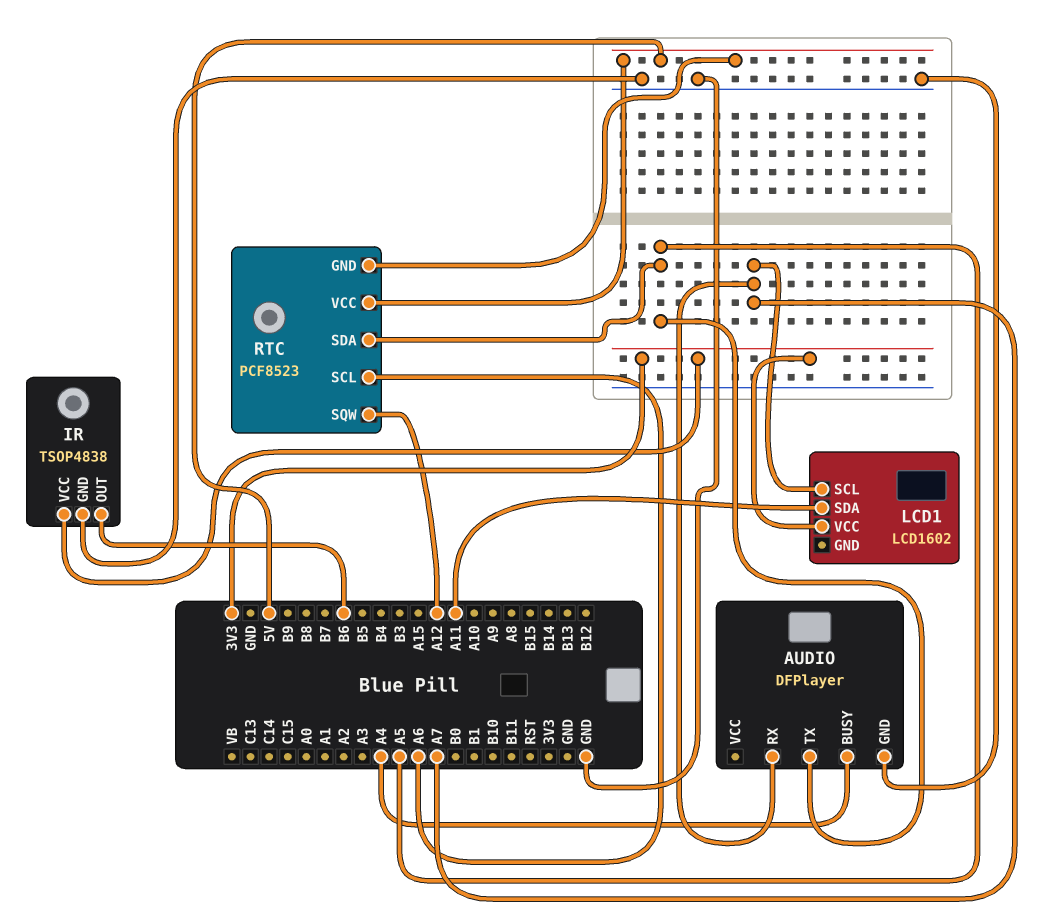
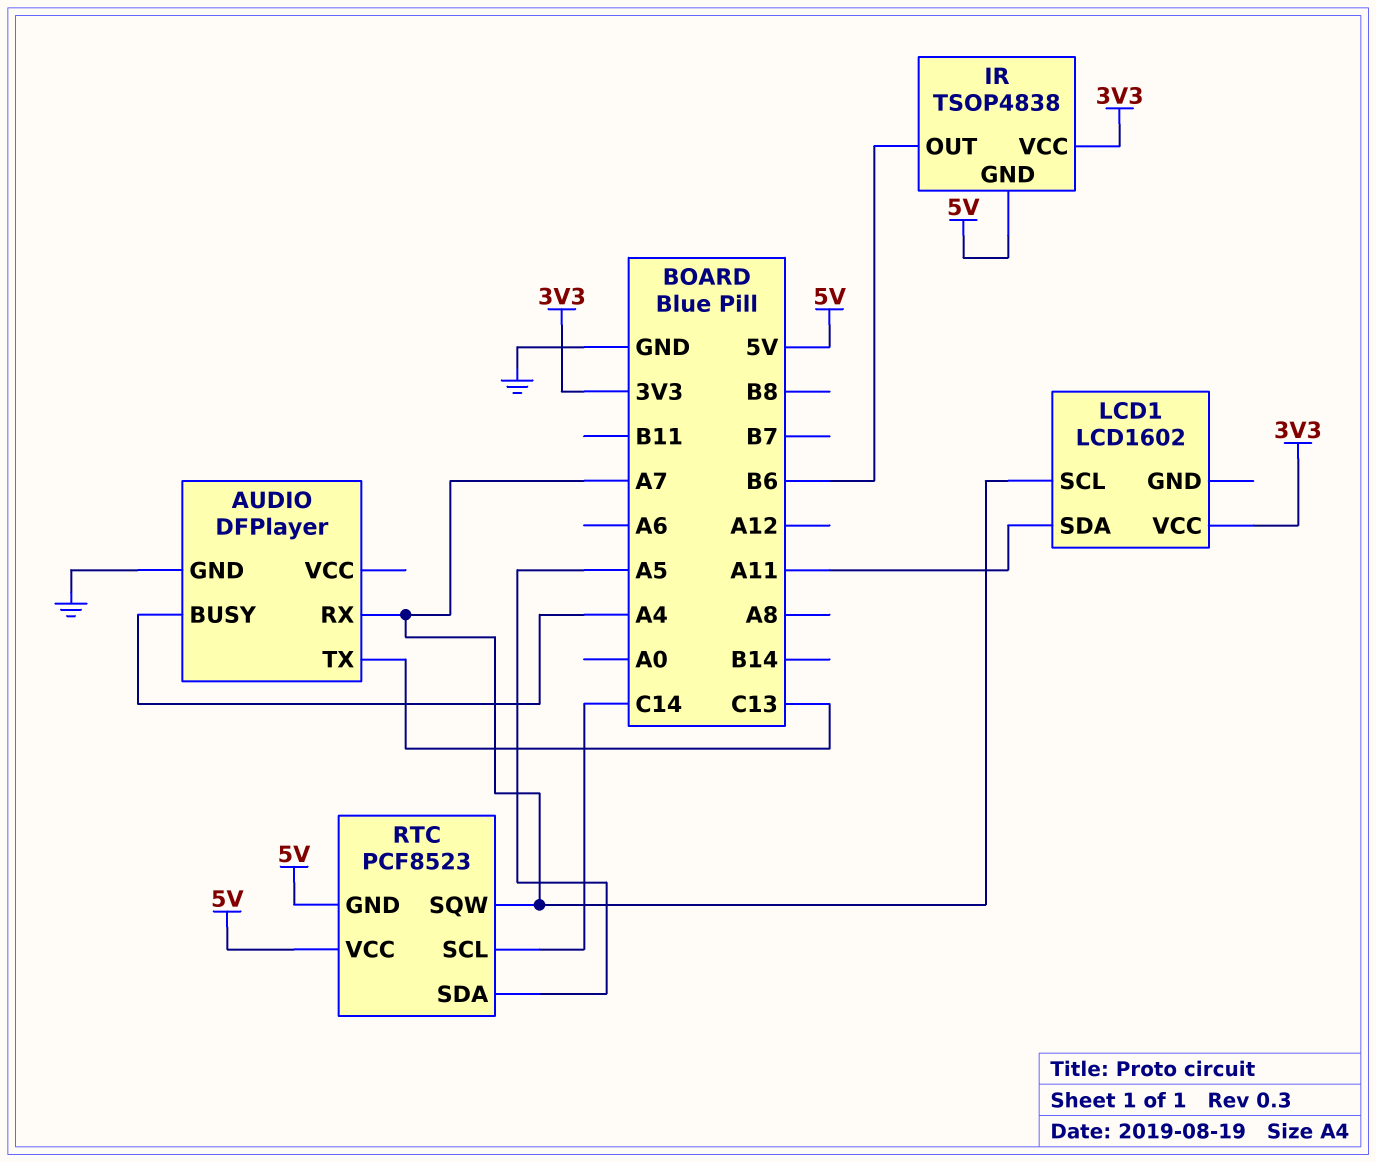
AUDIO pin TX: A5 -> C13
IR pin GND: GND -> 5V
RTC pin SCL: A6 -> C14
RTC pin SQW: A12 -> A7

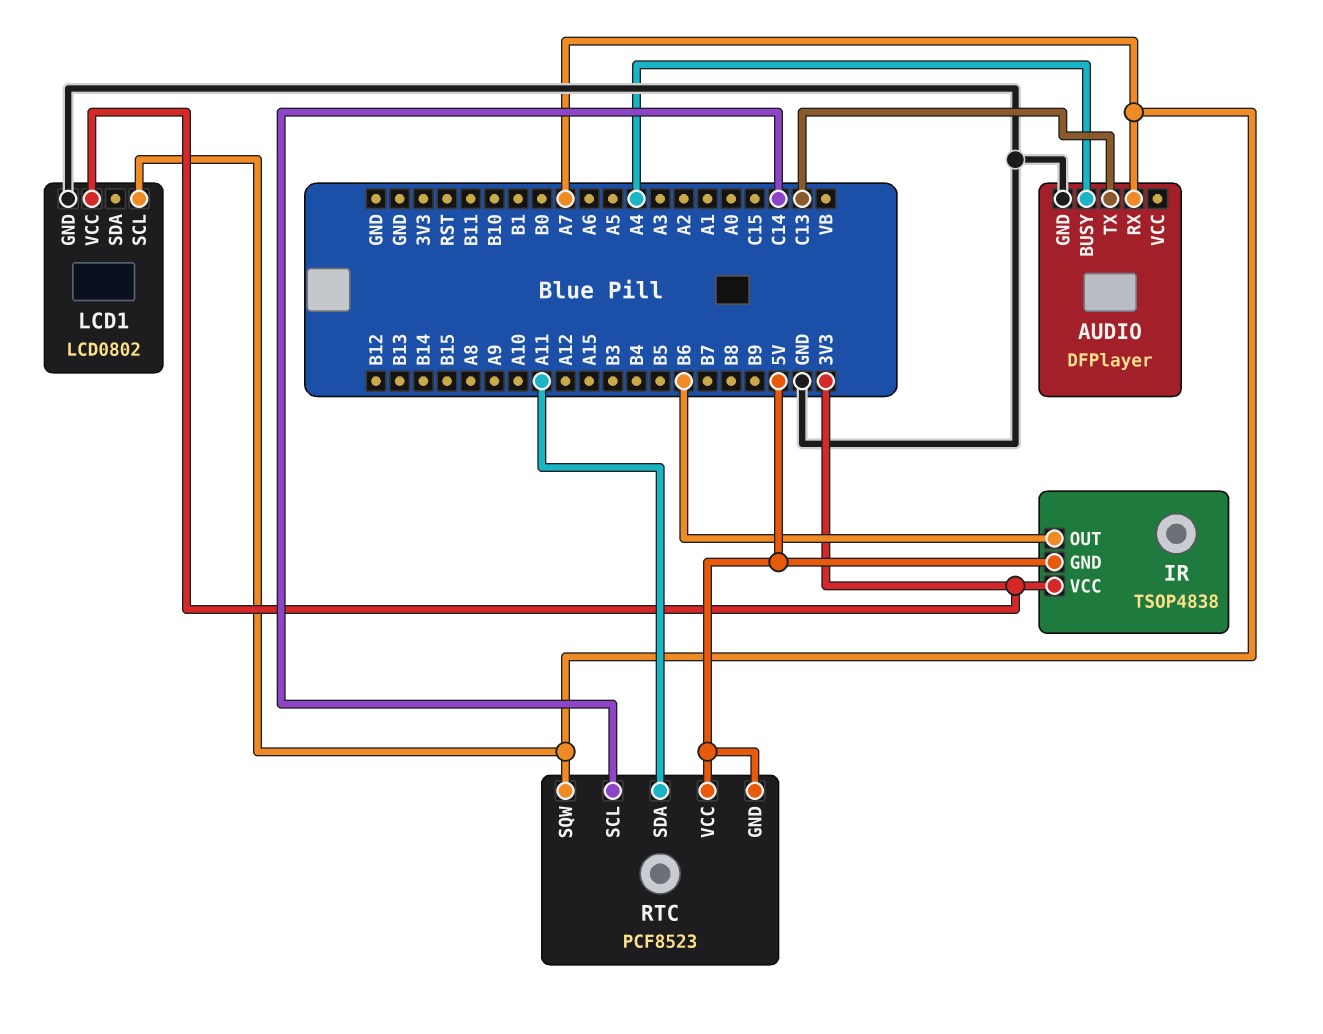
LCD1: LCD1602 -> LCD0802
LCD1 pin GND: none -> GND
LCD1 pin SDA: A11 -> none
RTC pin SDA: A5 -> A11

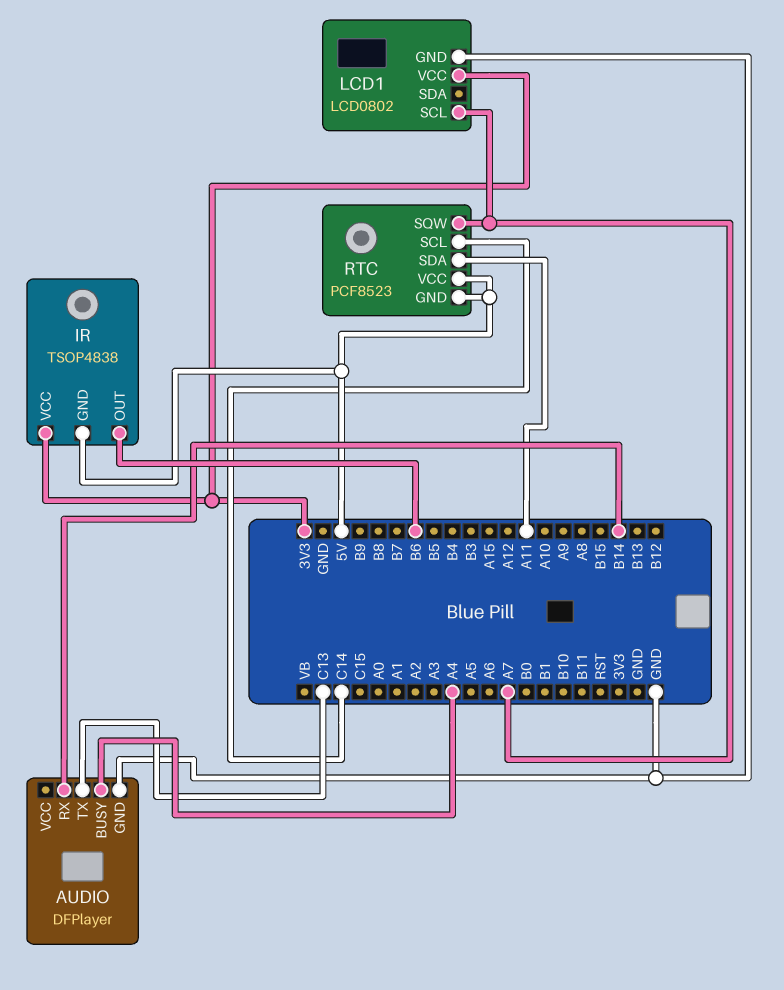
AUDIO pin RX: A7 -> B14

